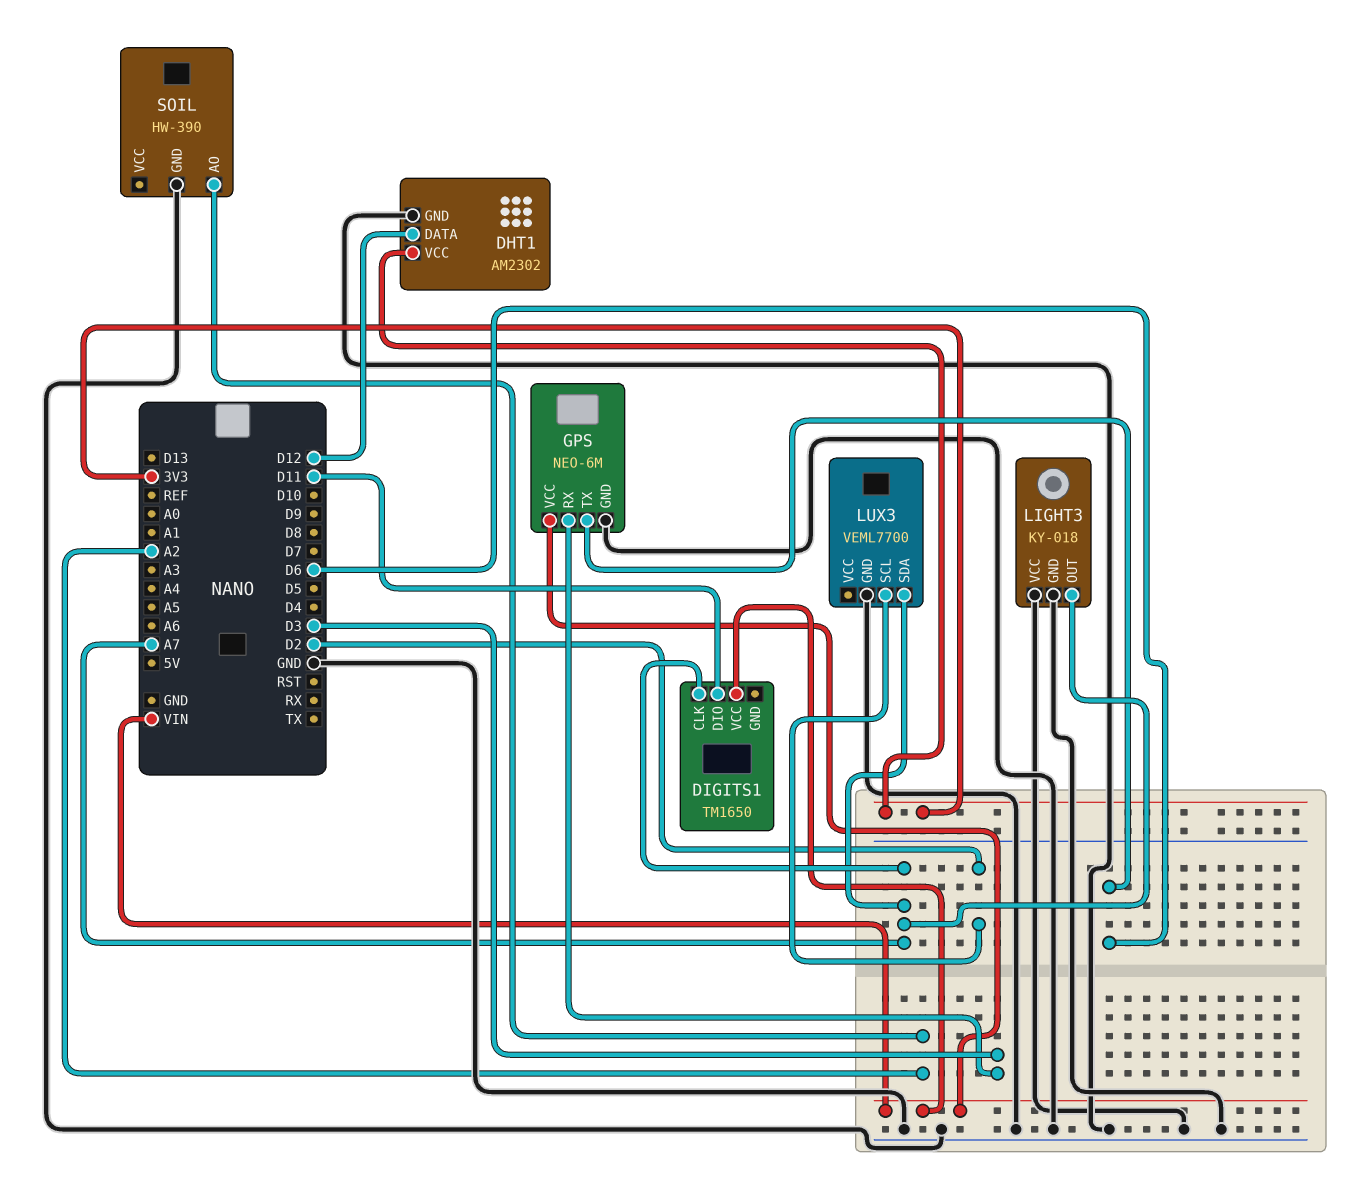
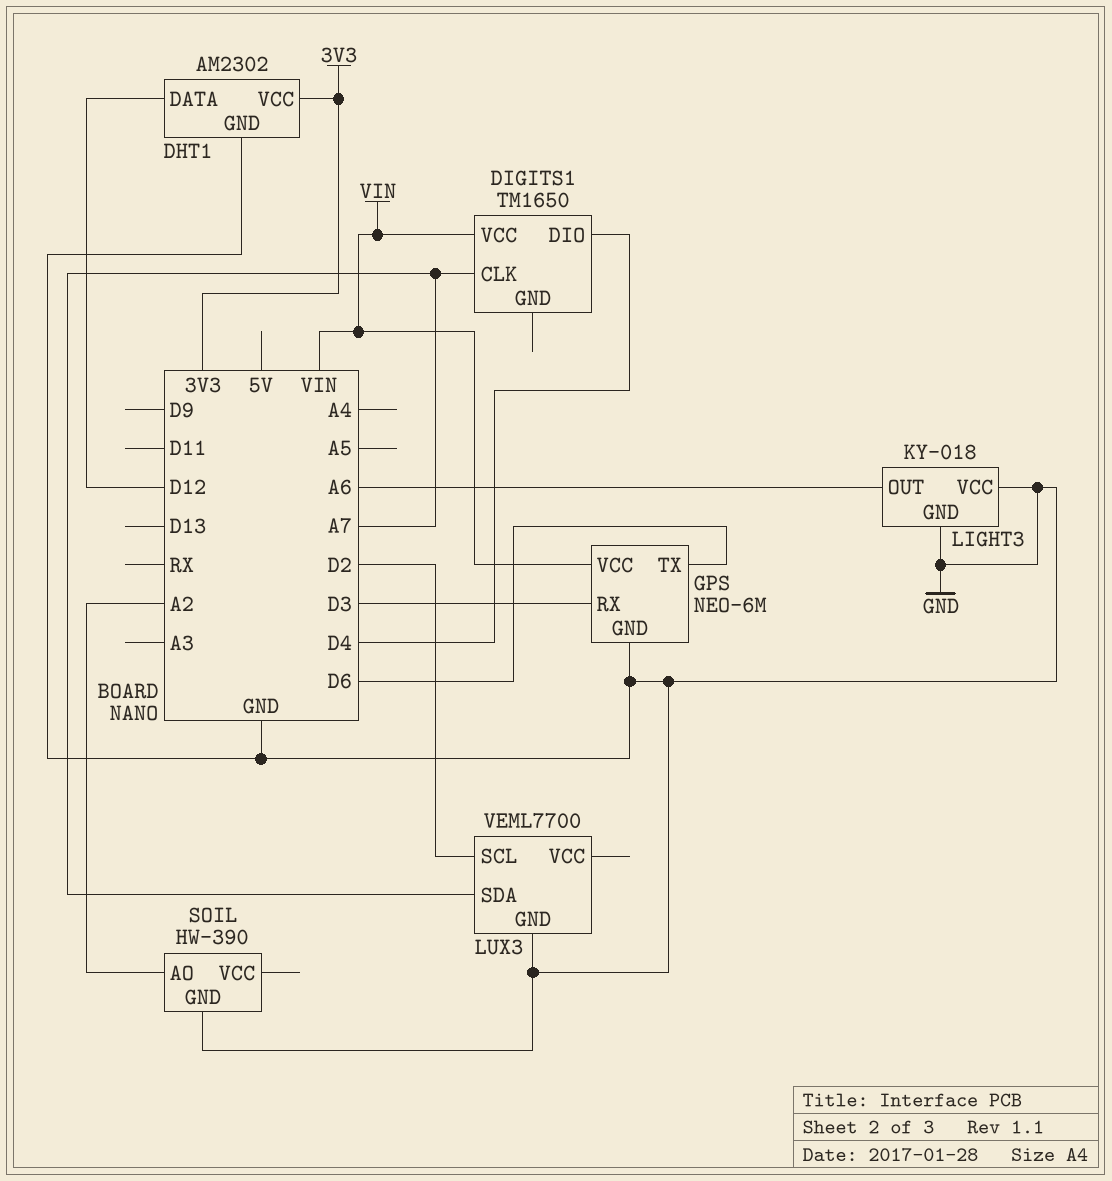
DIGITS1 pin DIO: D11 -> D4
LIGHT3 pin OUT: A7 -> A6

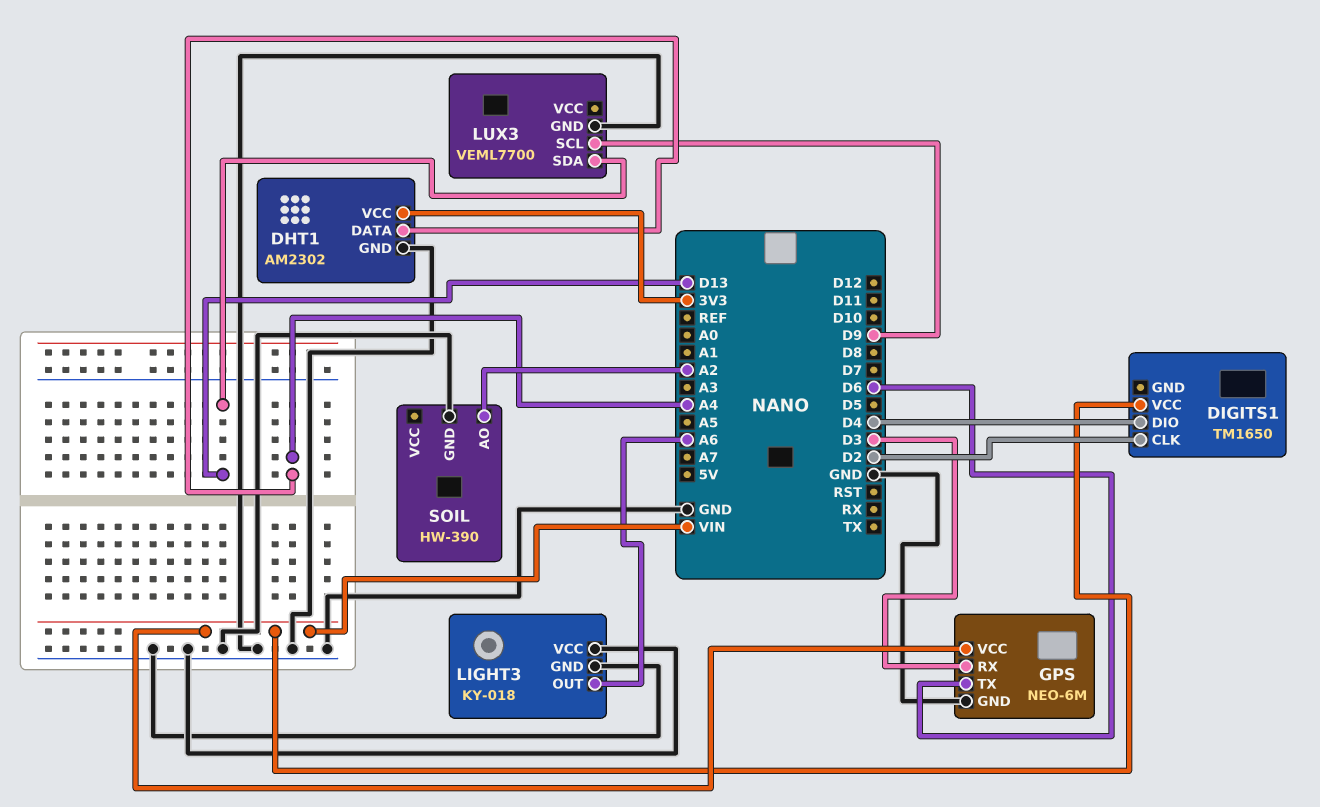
DHT1 pin DATA: D12 -> A4
DIGITS1 pin CLK: A7 -> D2
LUX3 pin SCL: D2 -> D9
LUX3 pin SDA: A7 -> D13

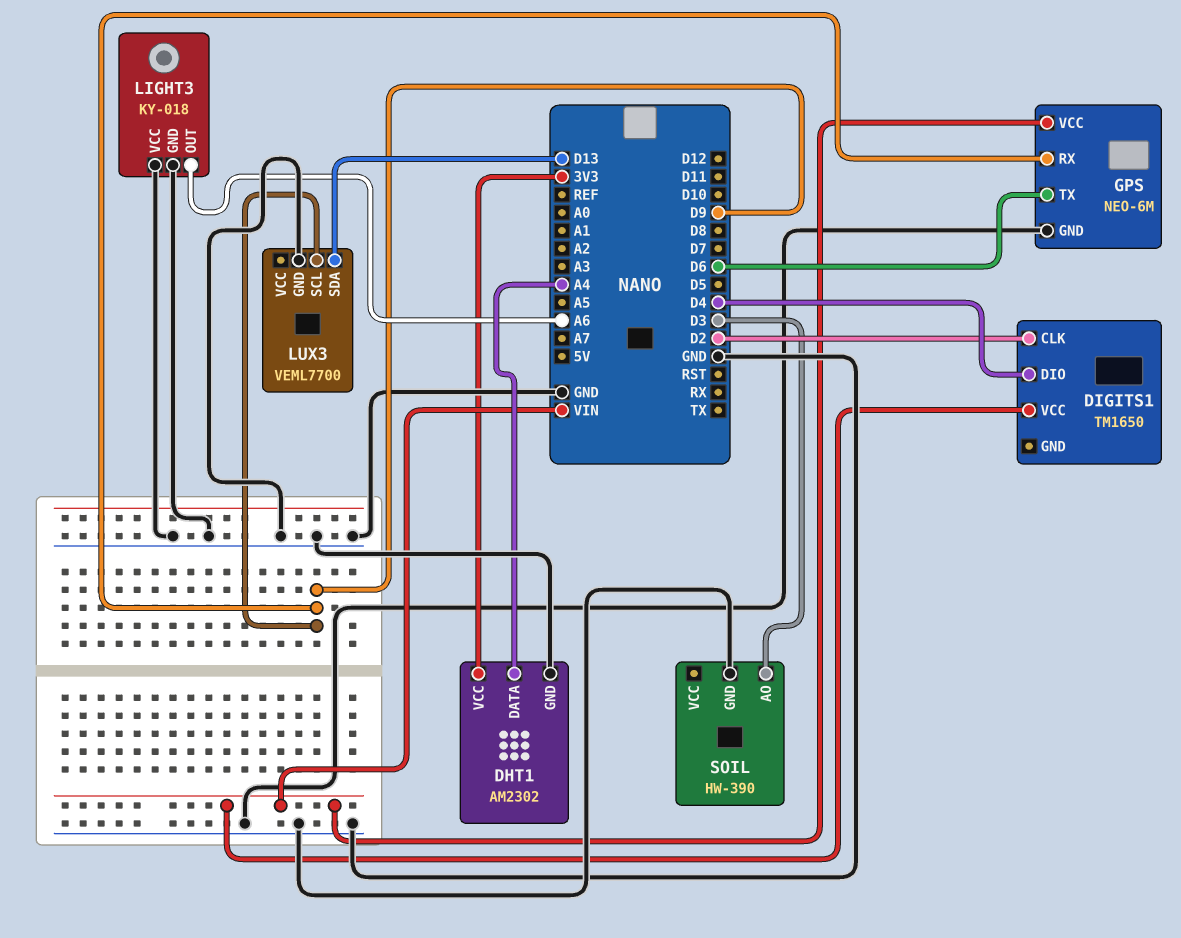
GPS pin RX: D3 -> D9
SOIL pin AO: A2 -> D3

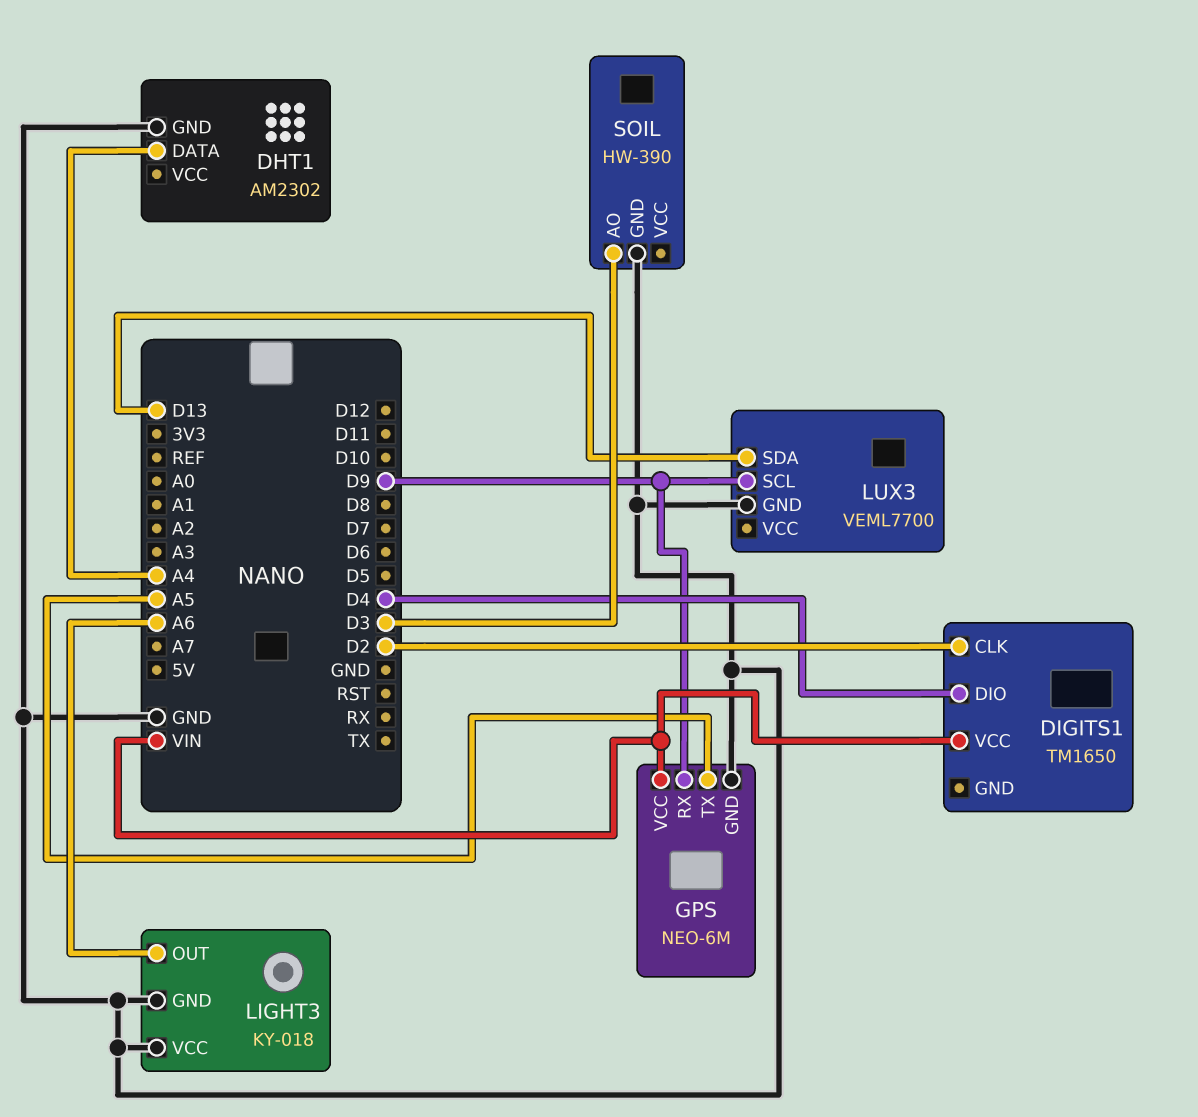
DHT1 pin VCC: 3V3 -> none
GPS pin TX: D6 -> A5

